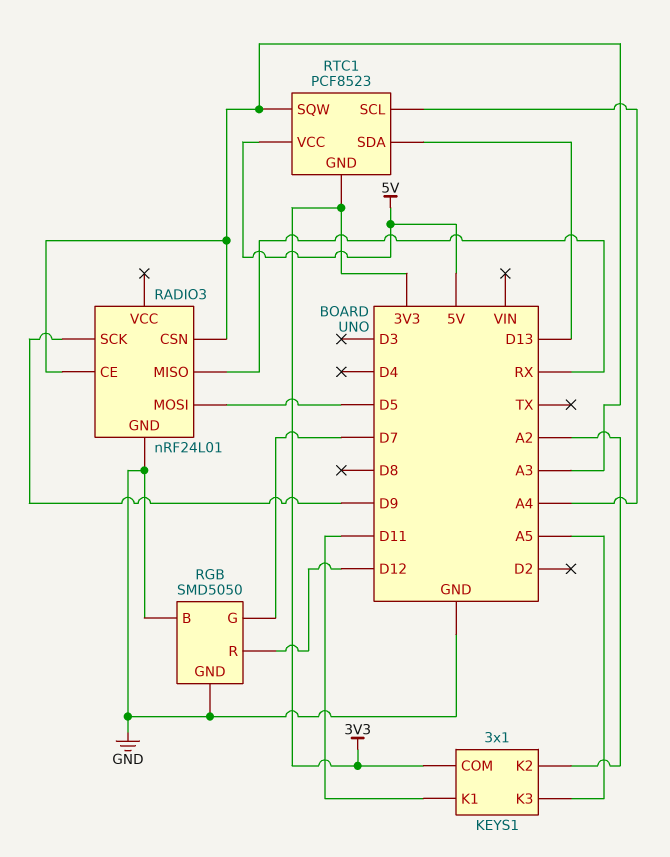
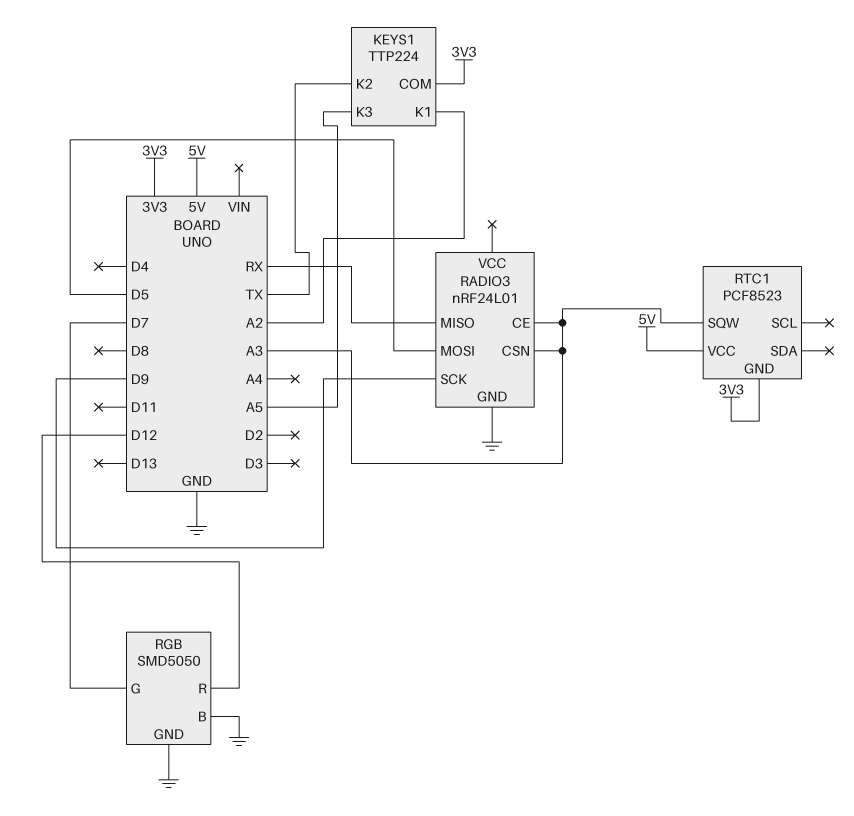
KEYS1: 3x1 -> TTP224
KEYS1 pin K1: D11 -> A2
KEYS1 pin K2: A2 -> TX
RTC1 pin SCL: A4 -> none
RTC1 pin SDA: D13 -> none

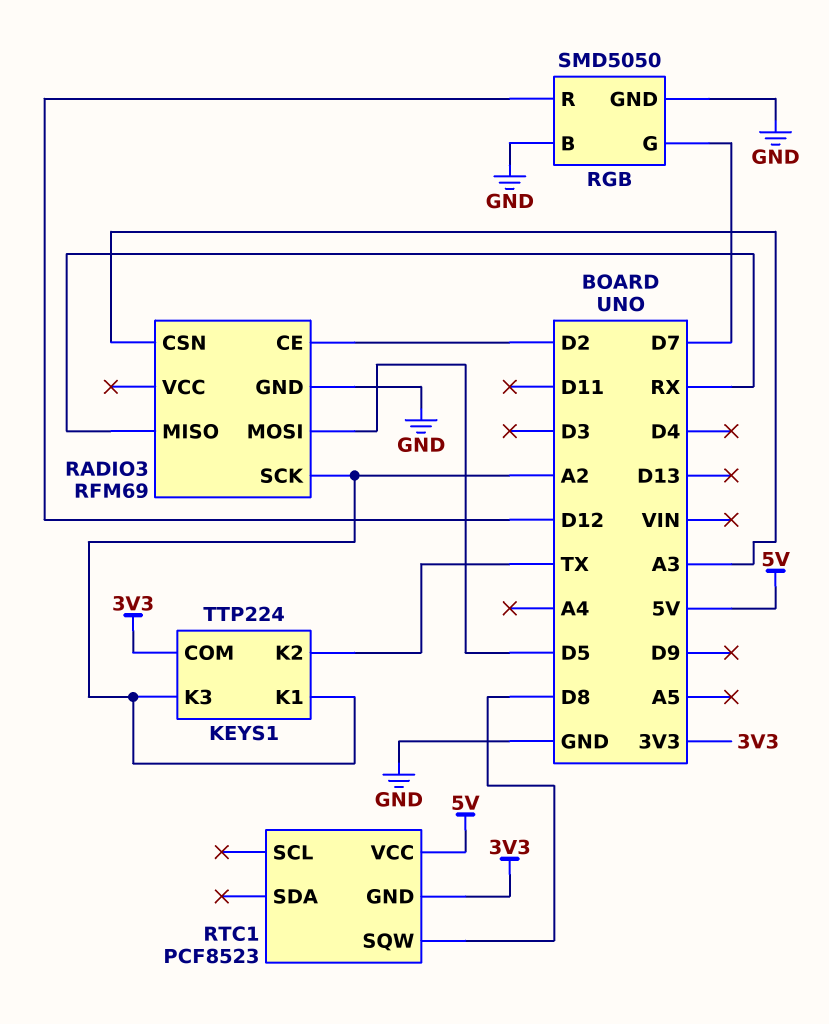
KEYS1 pin K3: A5 -> A2
RADIO3: nRF24L01 -> RFM69
RADIO3 pin CE: A3 -> D2
RADIO3 pin SCK: D9 -> A2
RTC1 pin SQW: A3 -> D8

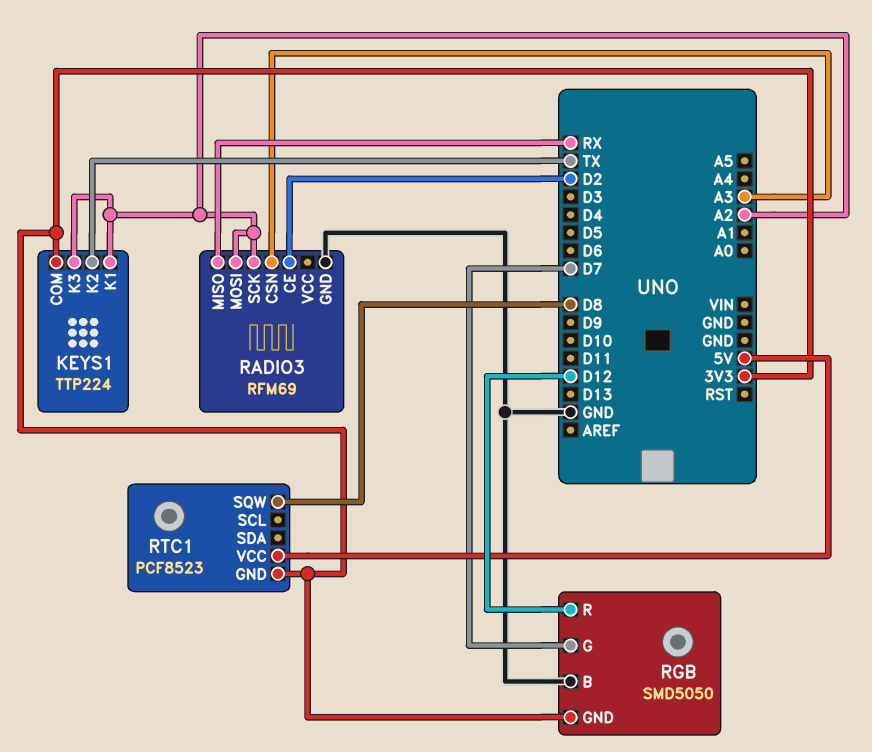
RADIO3 pin MOSI: D5 -> A2
RGB pin GND: GND -> 3V3

